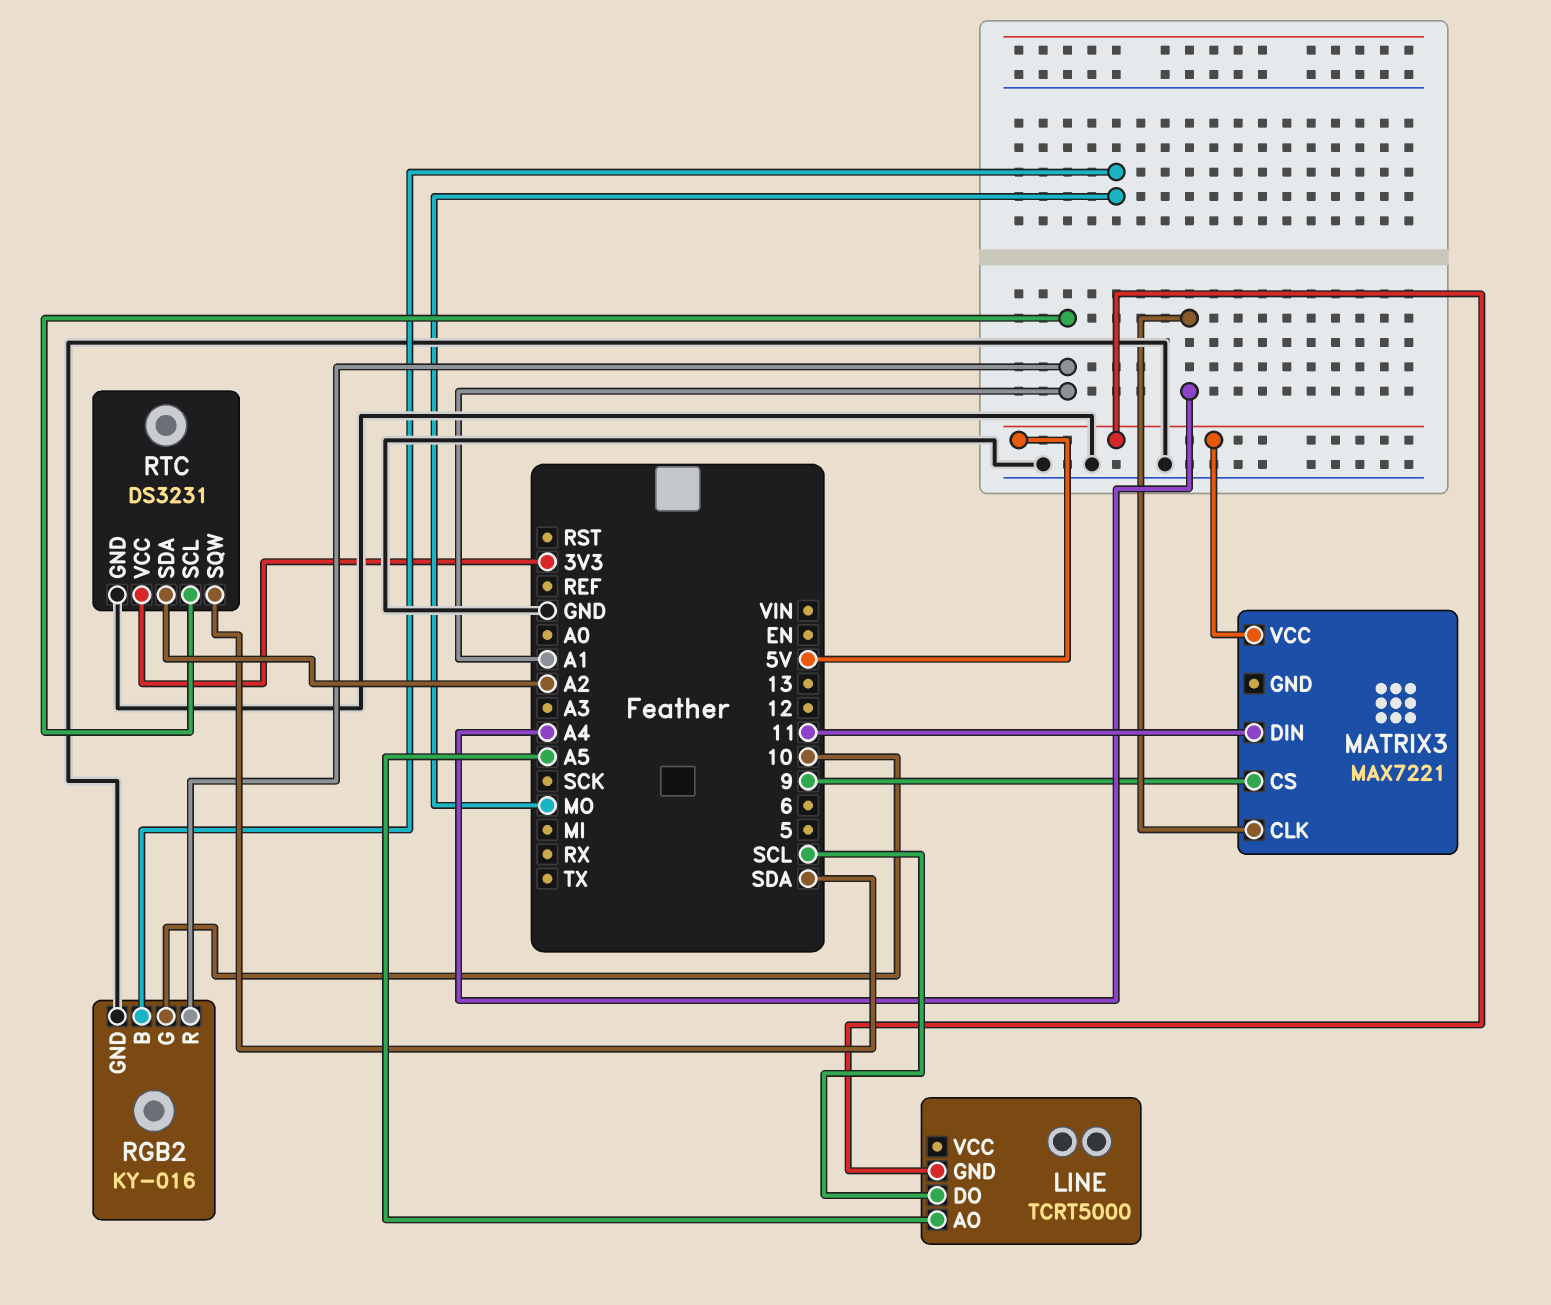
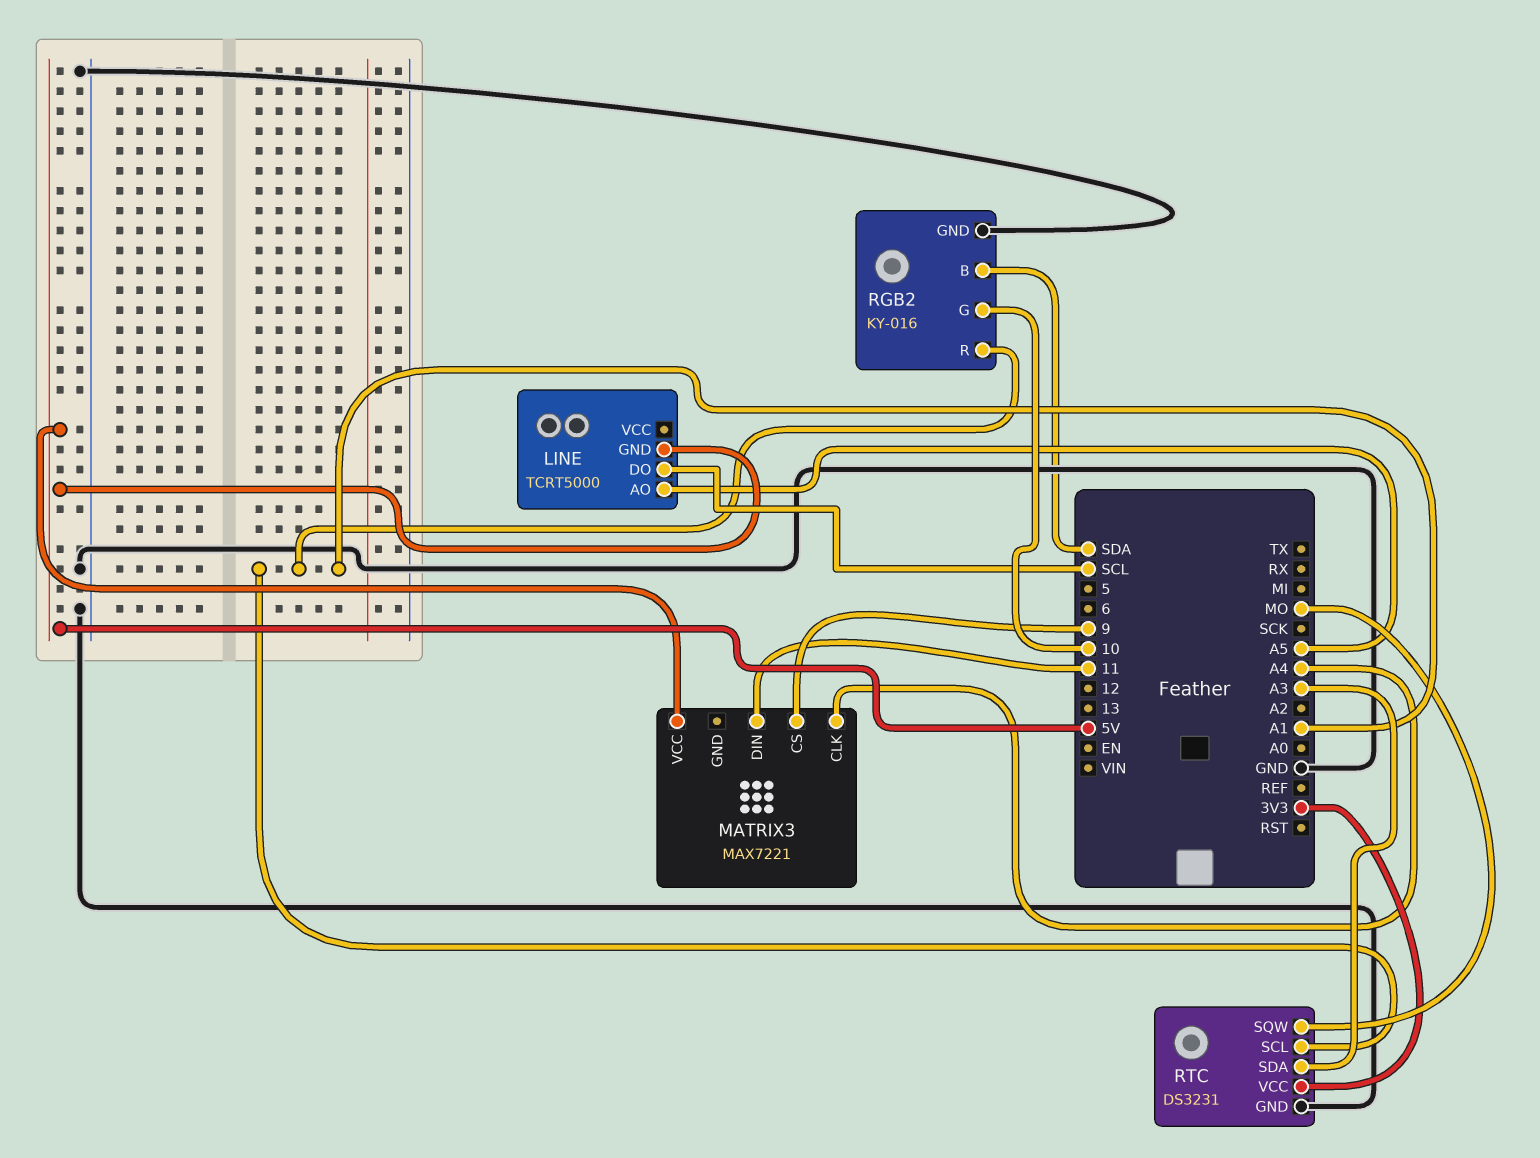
RGB2 pin B: MO -> SDA
RTC pin SDA: A2 -> A3
RTC pin SQW: SDA -> MO

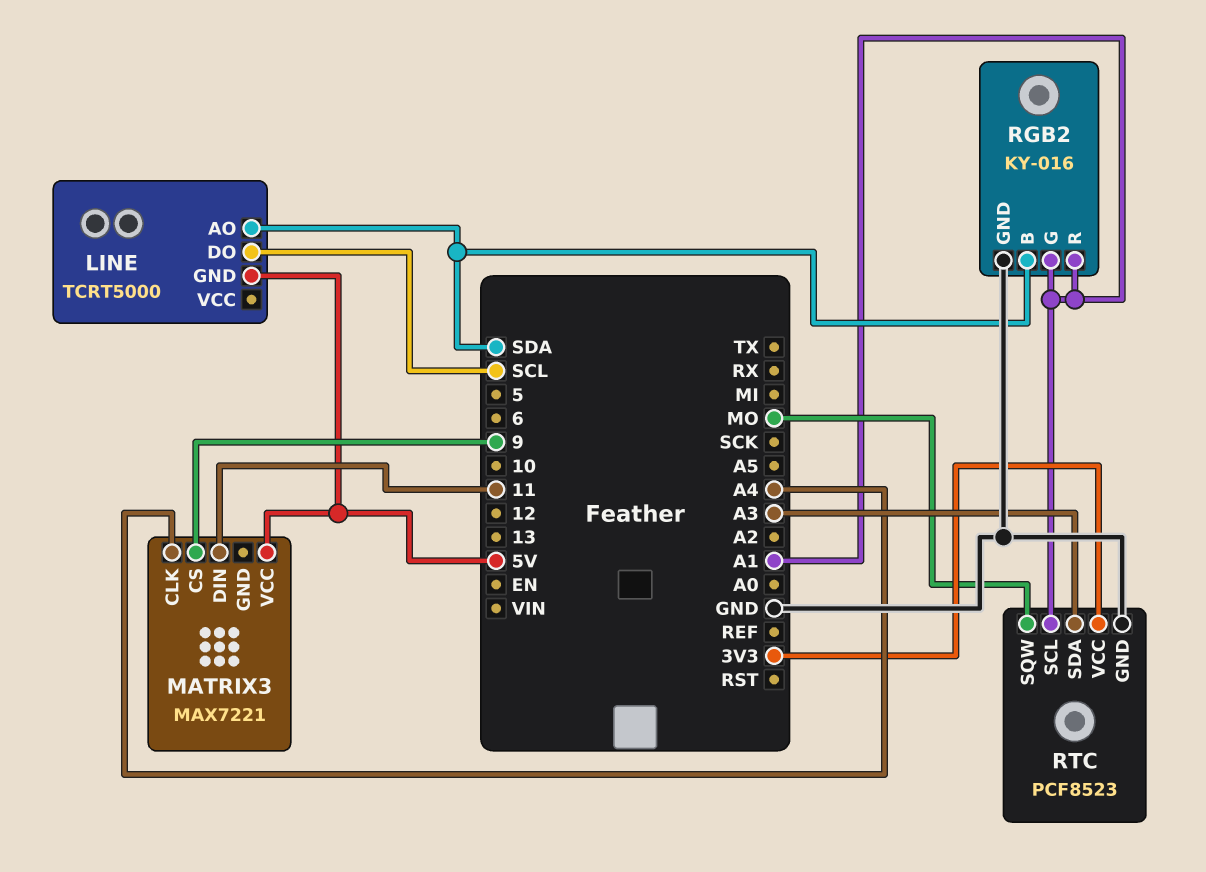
LINE pin AO: A5 -> SDA
RGB2 pin G: 10 -> A1
RTC: DS3231 -> PCF8523

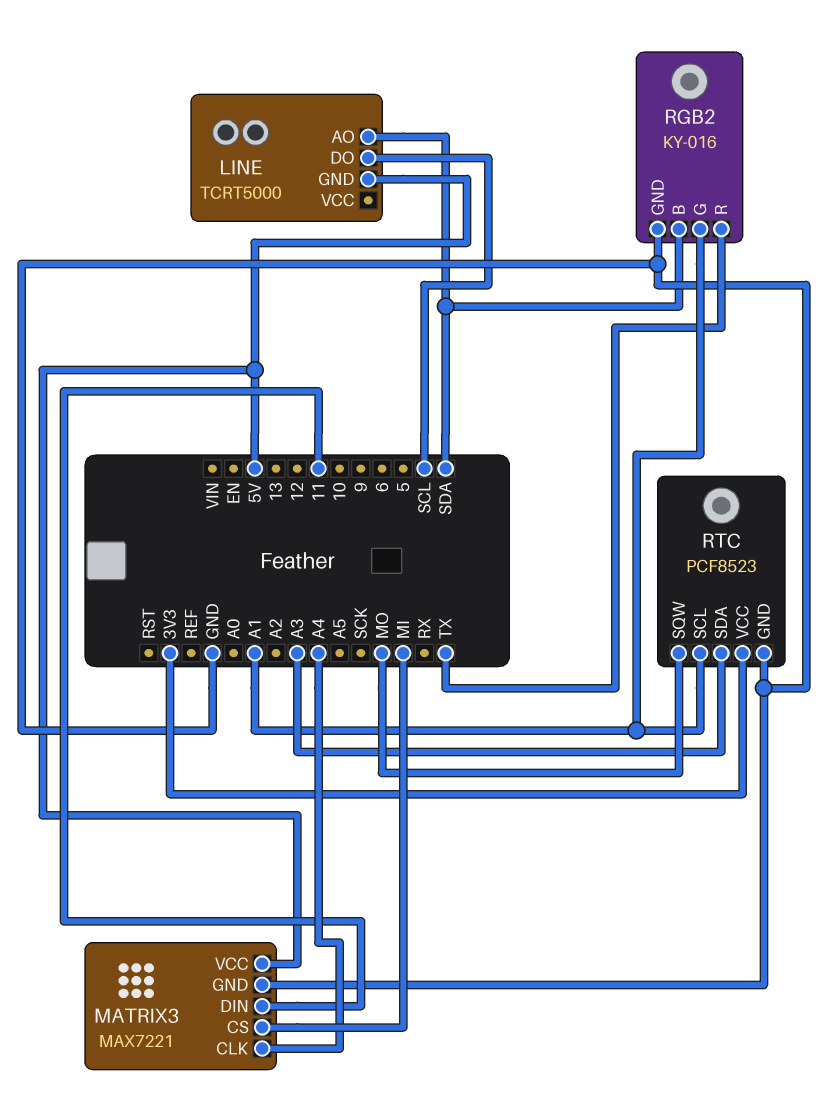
MATRIX3 pin CS: 9 -> MI
MATRIX3 pin GND: none -> GND
RGB2 pin R: A1 -> TX

